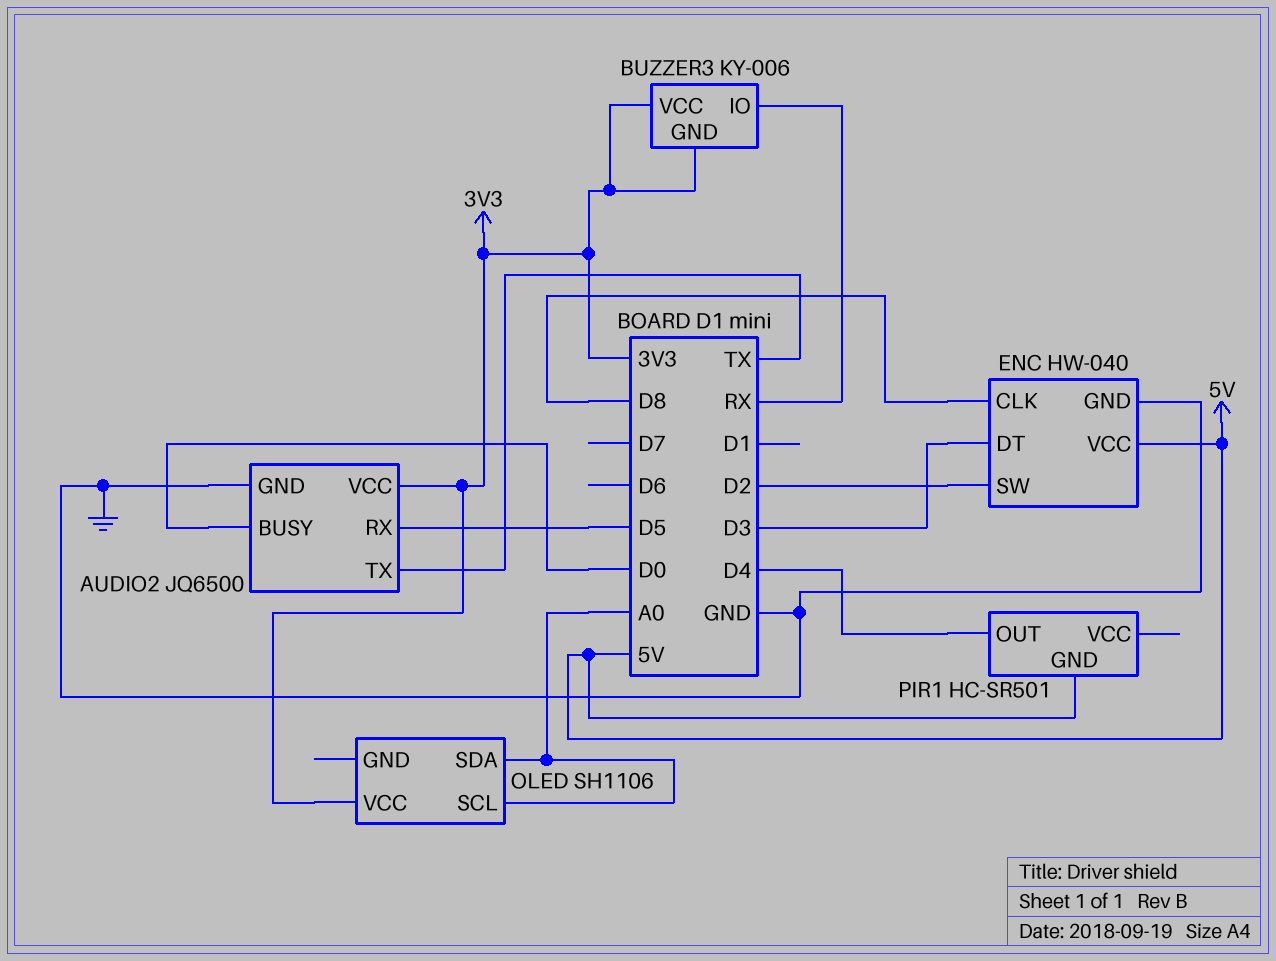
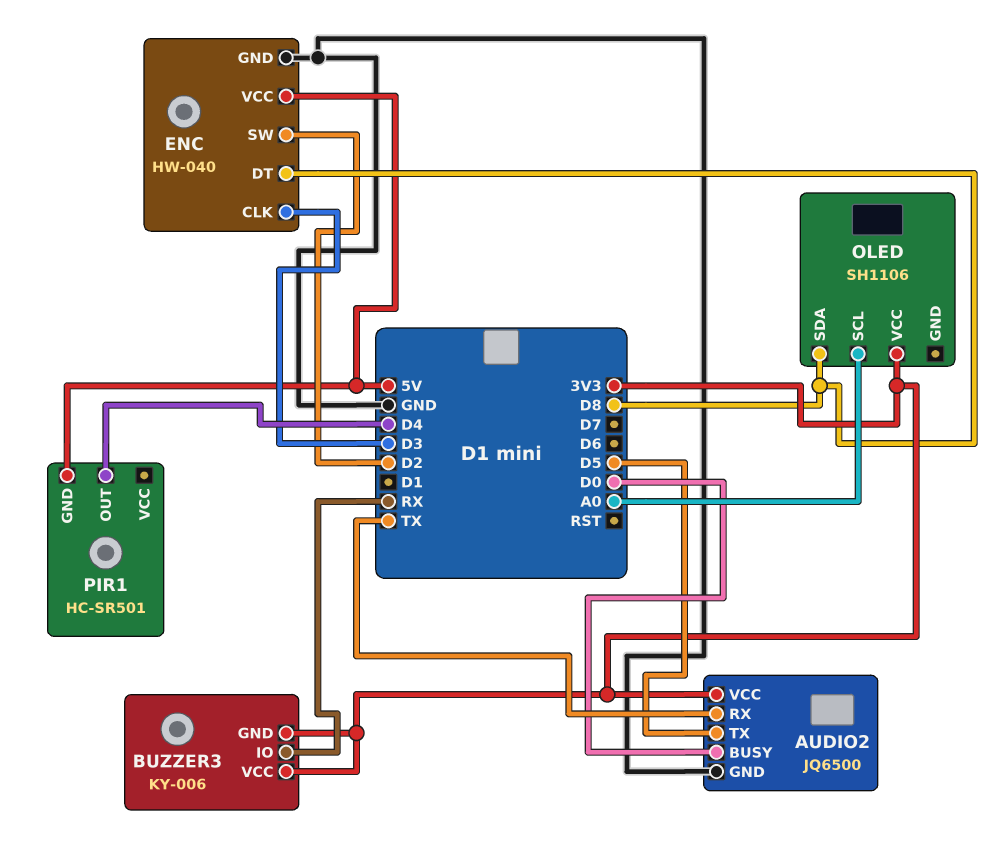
AUDIO2 pin RX: D5 -> TX
AUDIO2 pin TX: TX -> D5
ENC pin CLK: D8 -> D3
ENC pin DT: D3 -> D8
OLED pin SDA: A0 -> D8

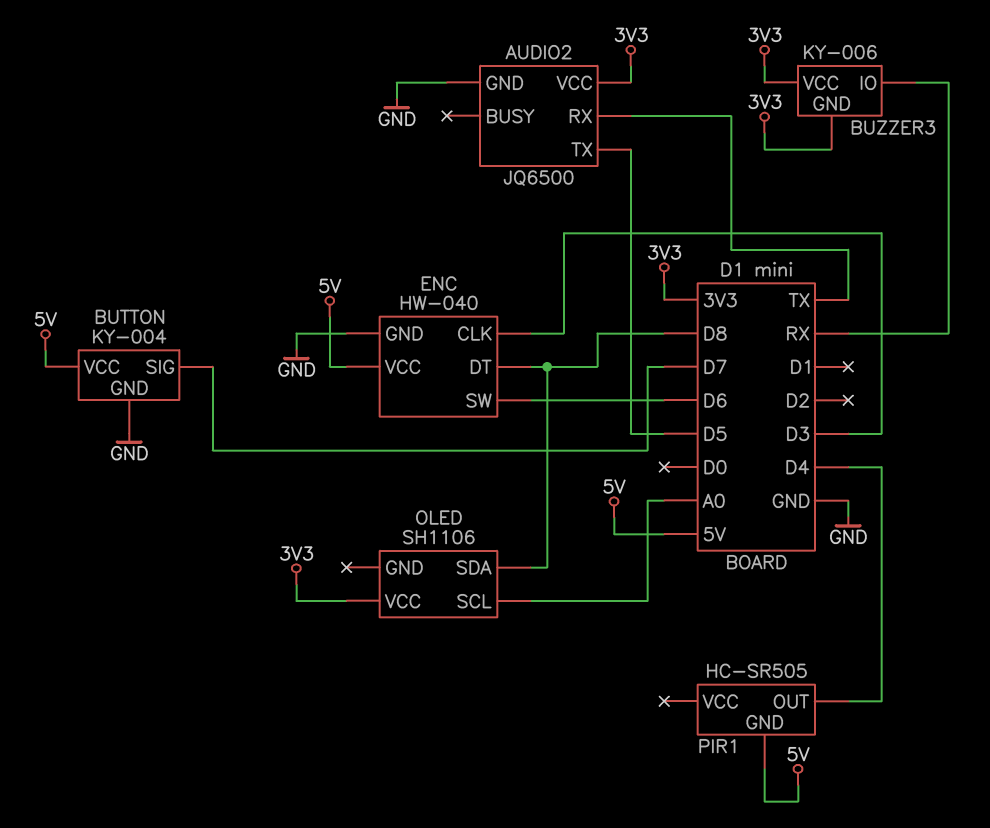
AUDIO2 pin BUSY: D0 -> none
BUTTON: none -> KY-004
BUTTON pin GND: none -> GND
BUTTON pin SIG: none -> D7
BUTTON pin VCC: none -> 5V
ENC pin SW: D2 -> D6
PIR1: HC-SR501 -> HC-SR505

